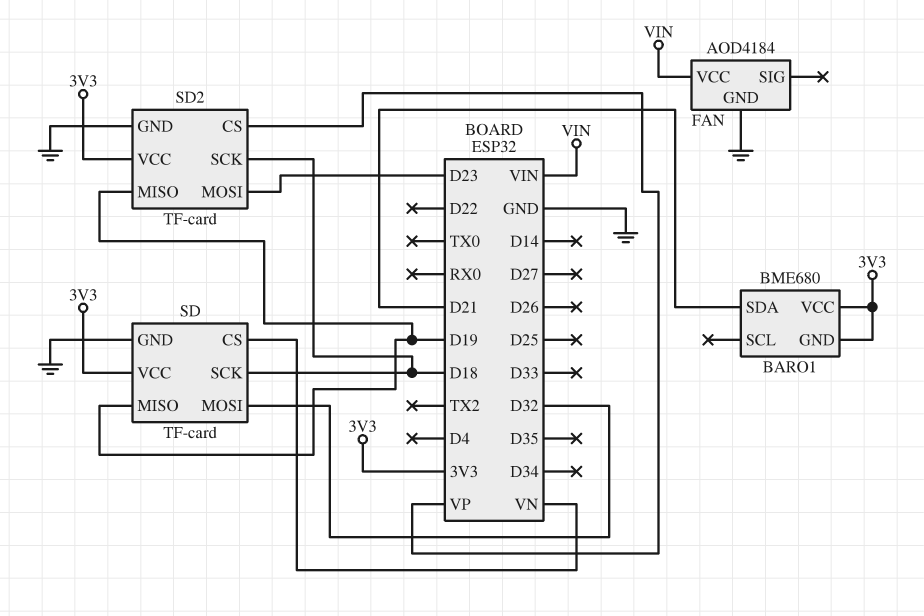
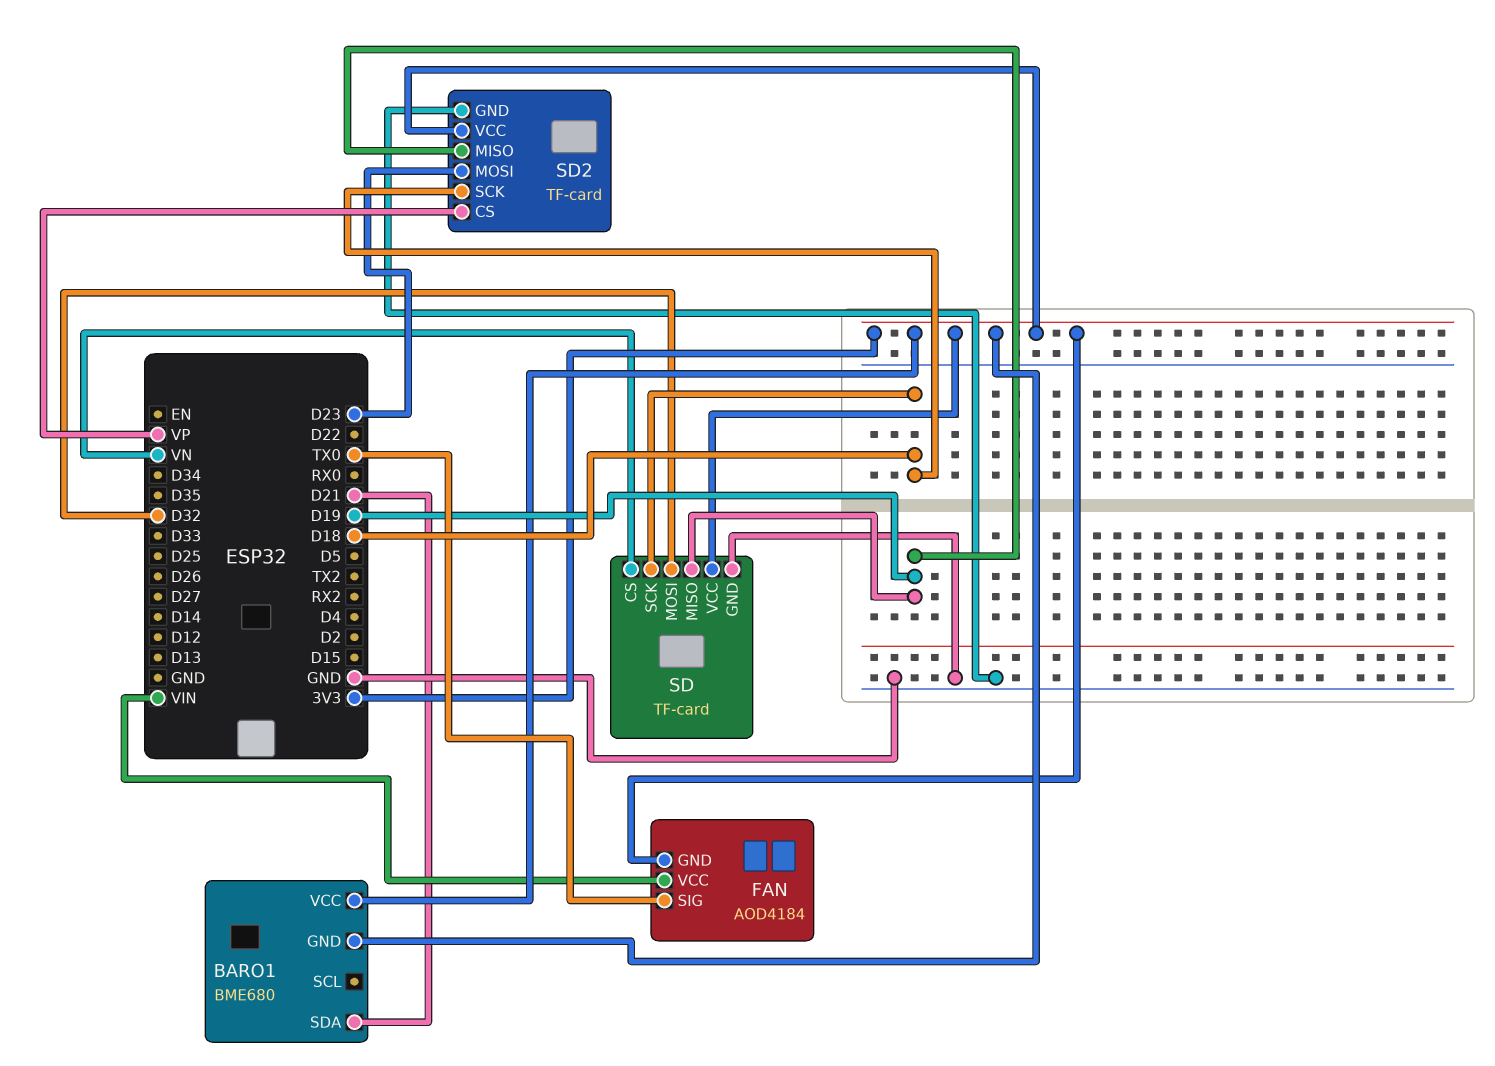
FAN pin GND: GND -> 3V3
FAN pin SIG: none -> TX0

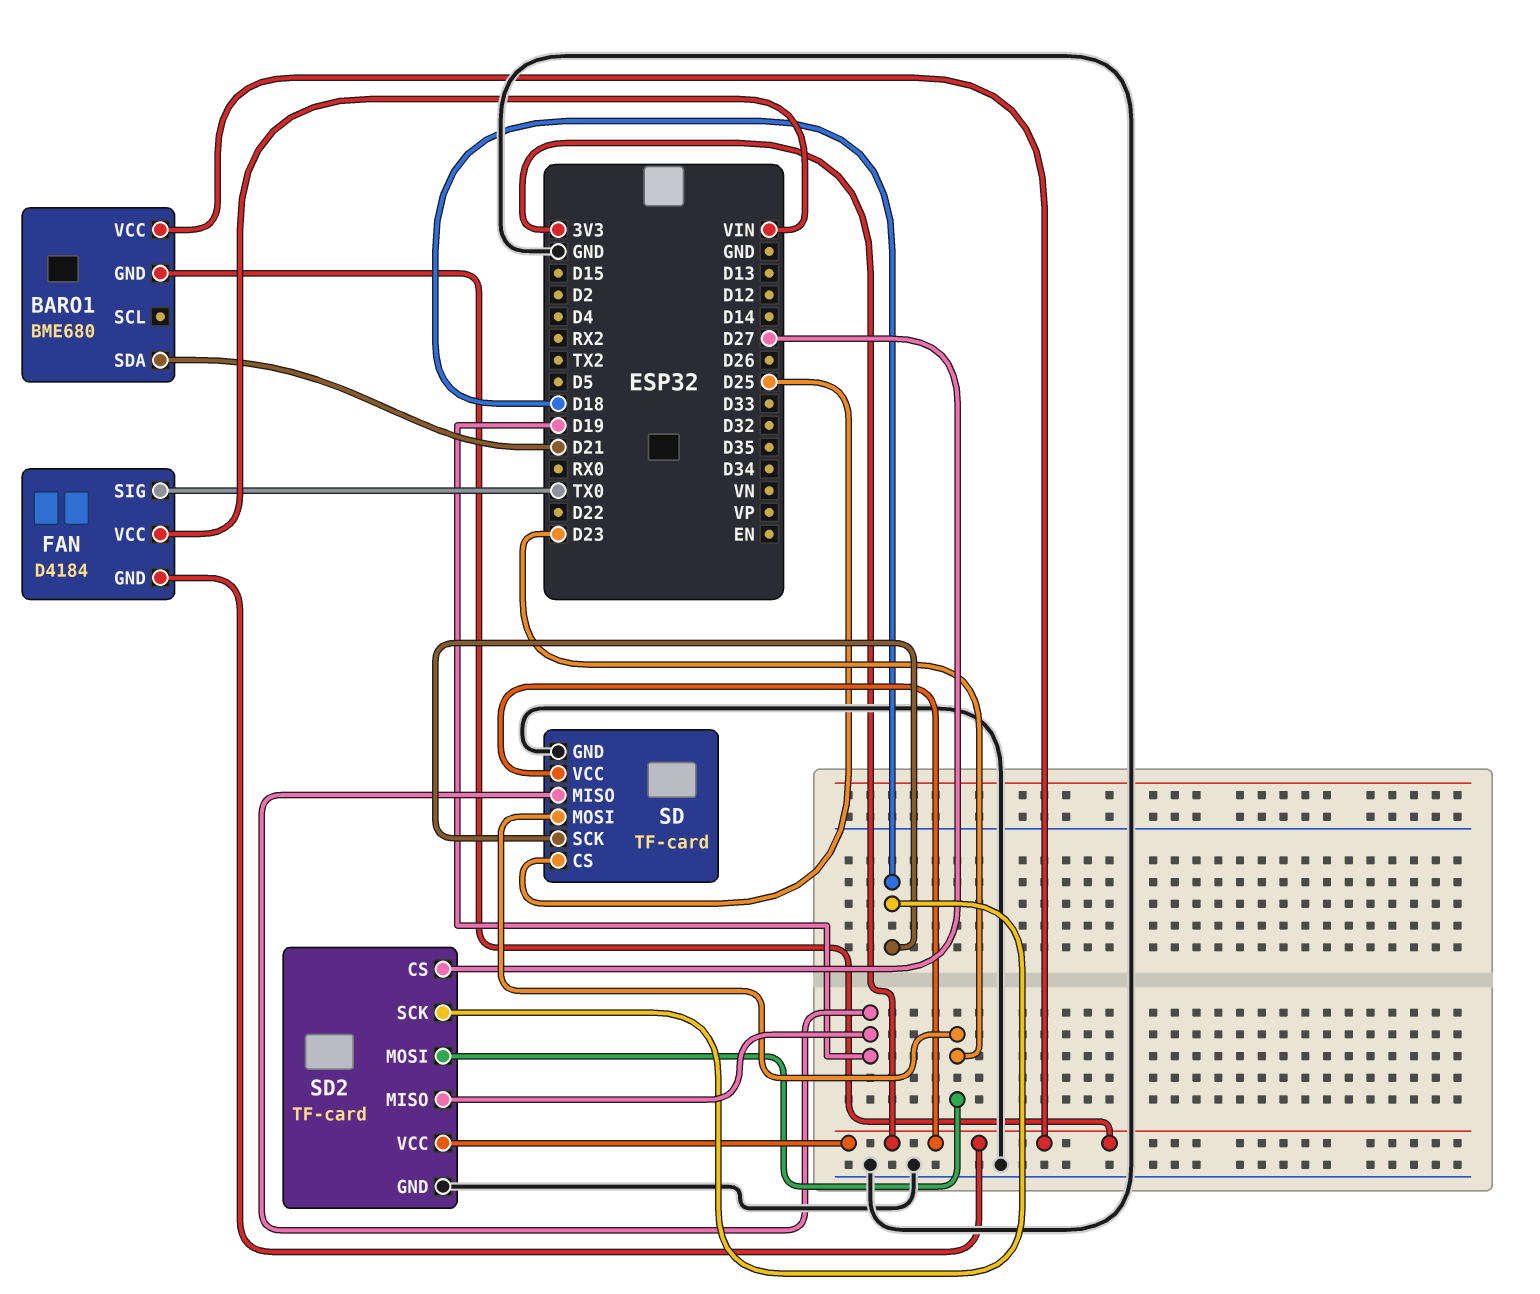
FAN: AOD4184 -> D4184
SD pin CS: VN -> D25
SD pin MOSI: D32 -> D23
SD2 pin CS: VP -> D27

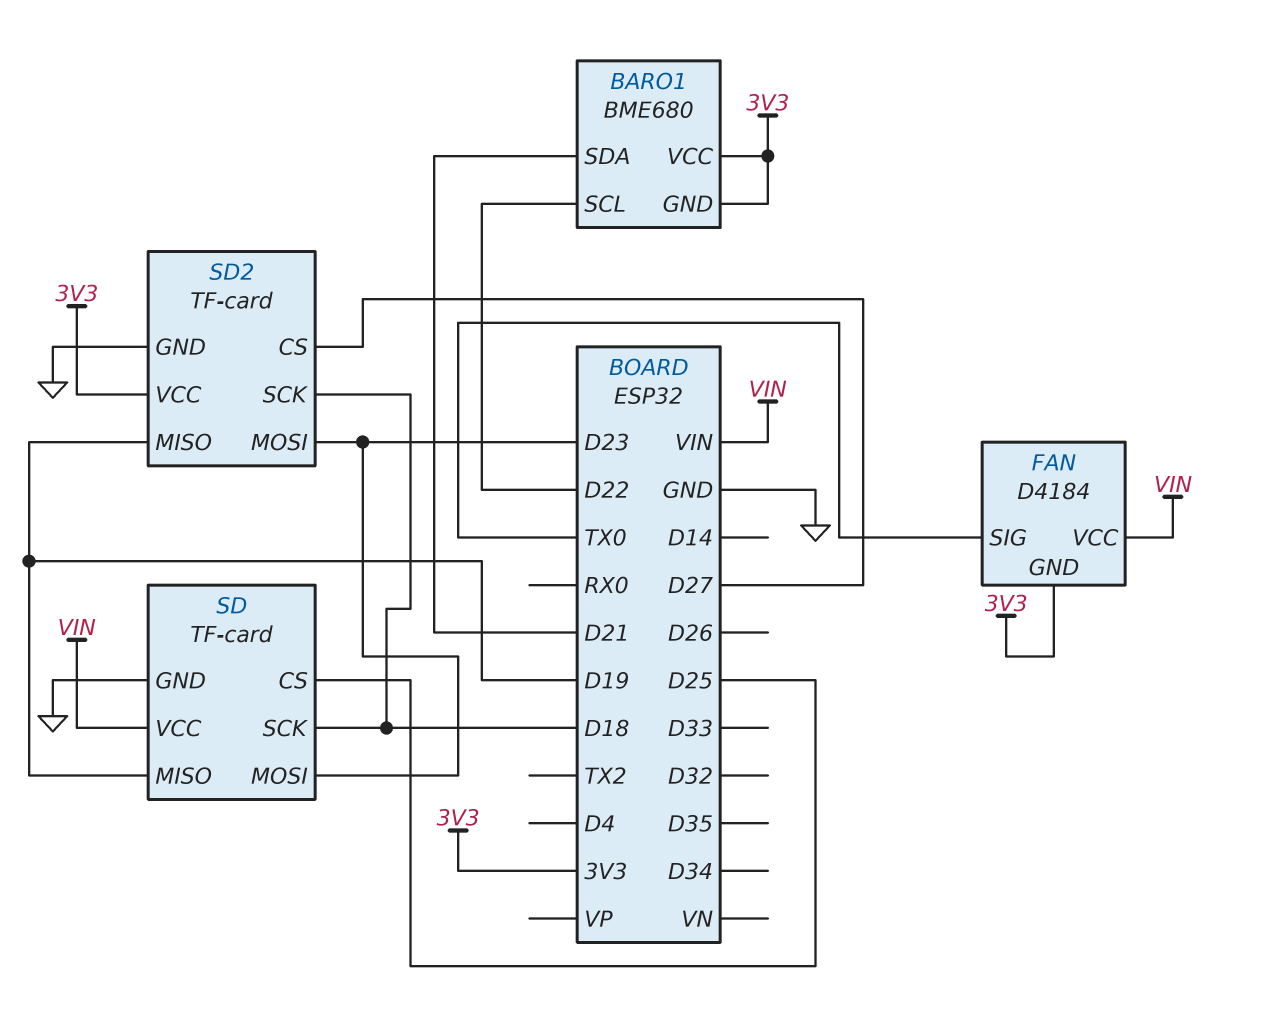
BARO1 pin SCL: none -> D22
SD pin VCC: 3V3 -> VIN

